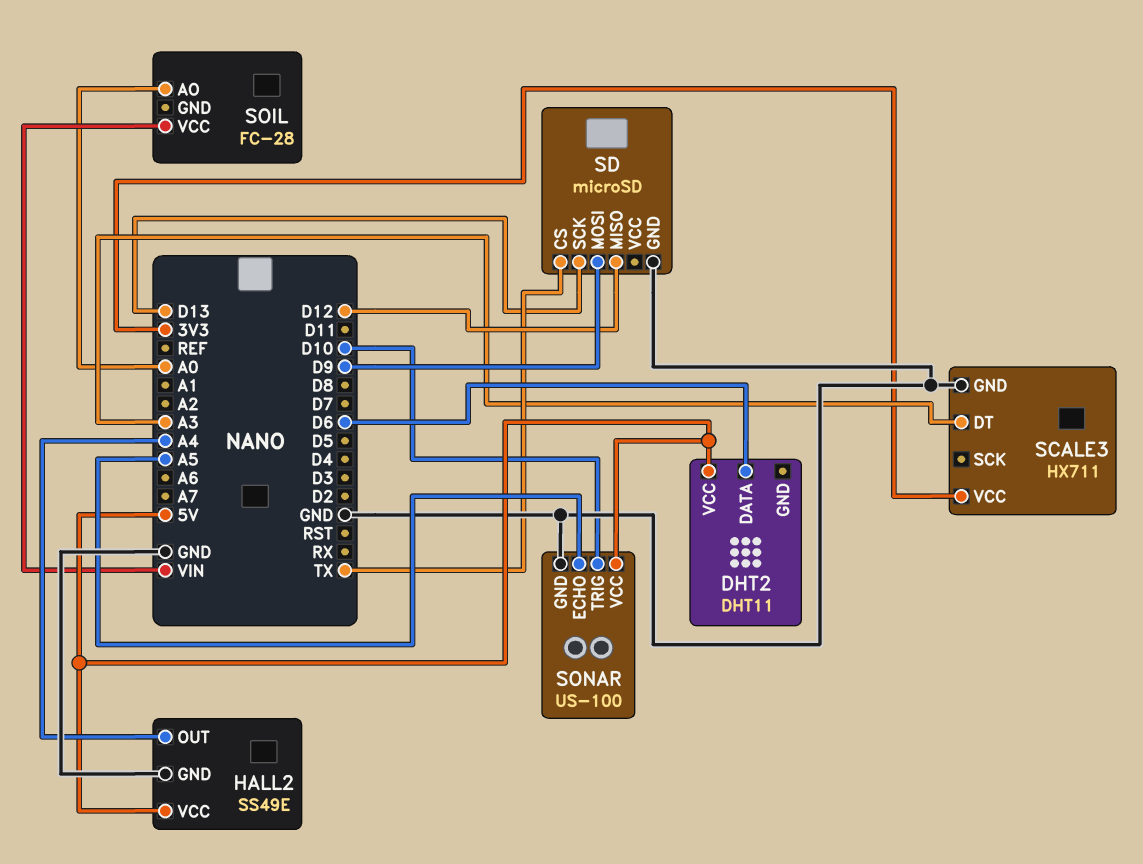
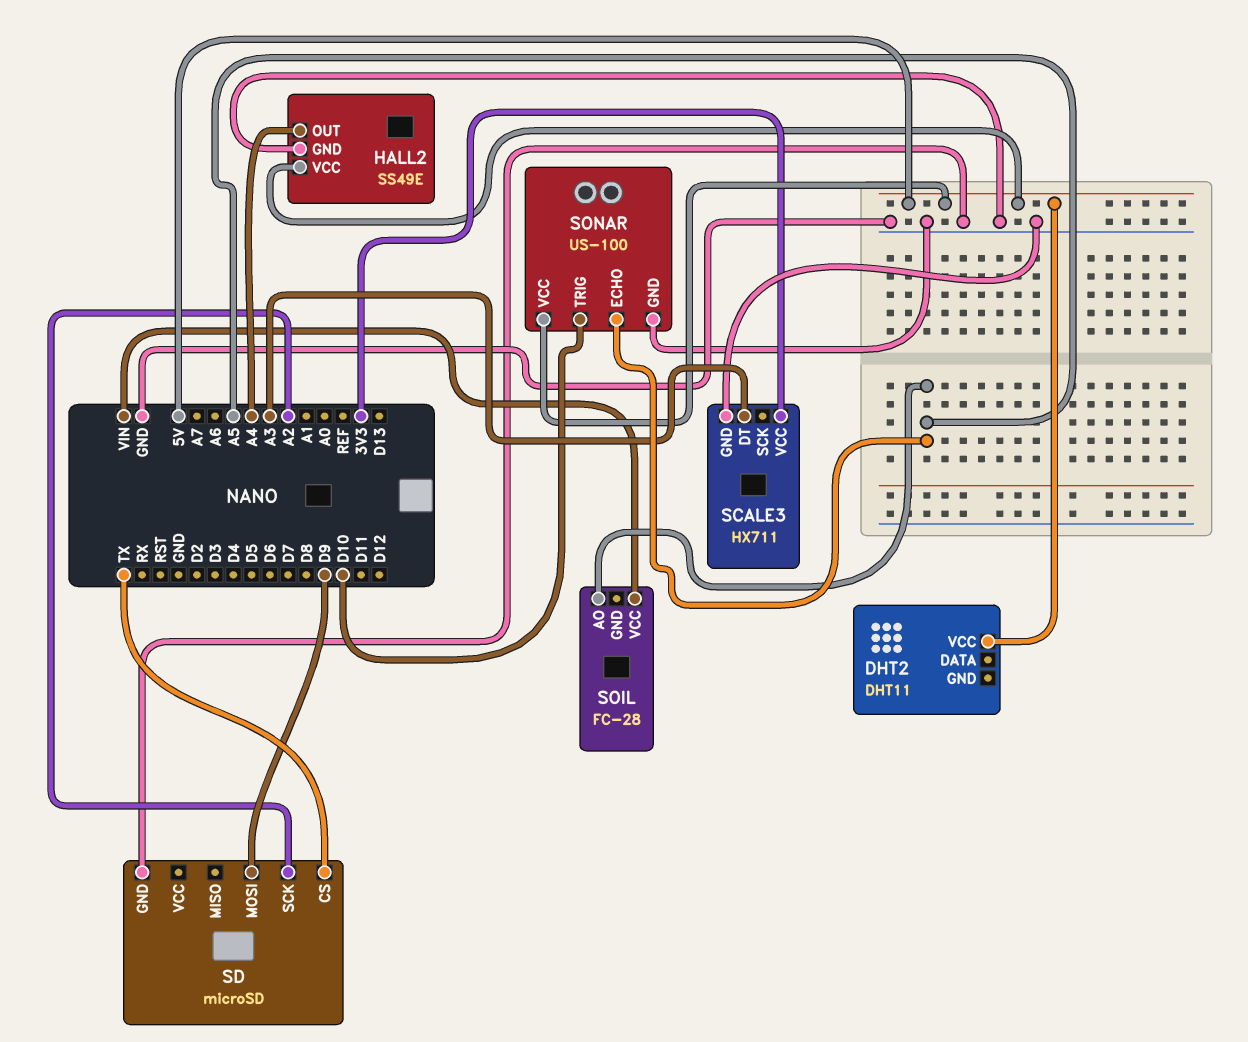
DHT2 pin DATA: D6 -> none
SD pin MISO: D12 -> none
SD pin SCK: D13 -> A2
SOIL pin AO: A0 -> A5

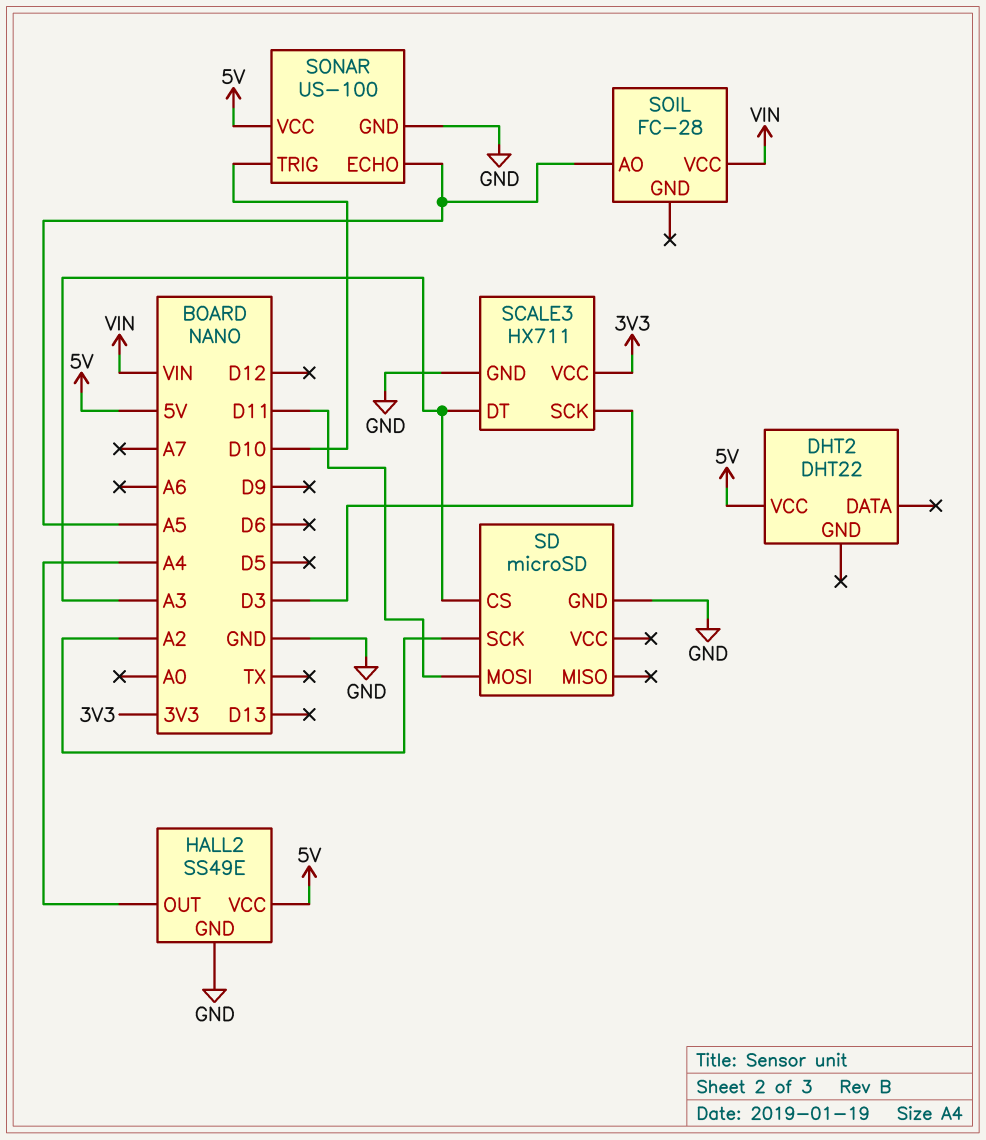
DHT2: DHT11 -> DHT22
SCALE3 pin SCK: none -> D3
SD pin CS: TX -> A3
SD pin MOSI: D9 -> D11

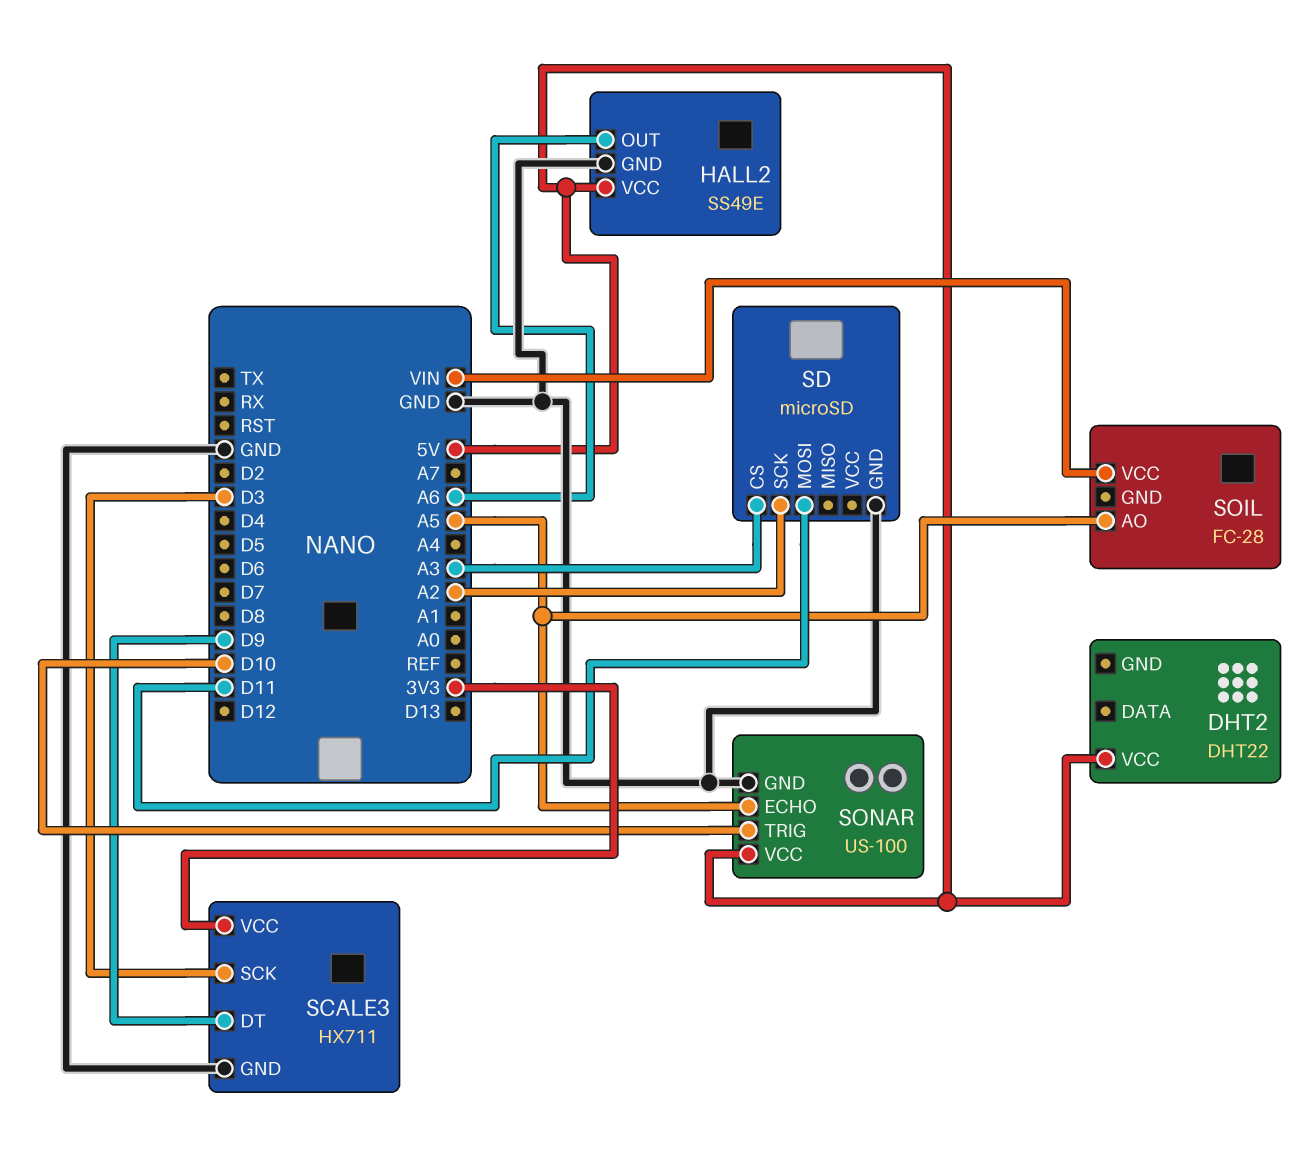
HALL2 pin OUT: A4 -> A6
SCALE3 pin DT: A3 -> D9

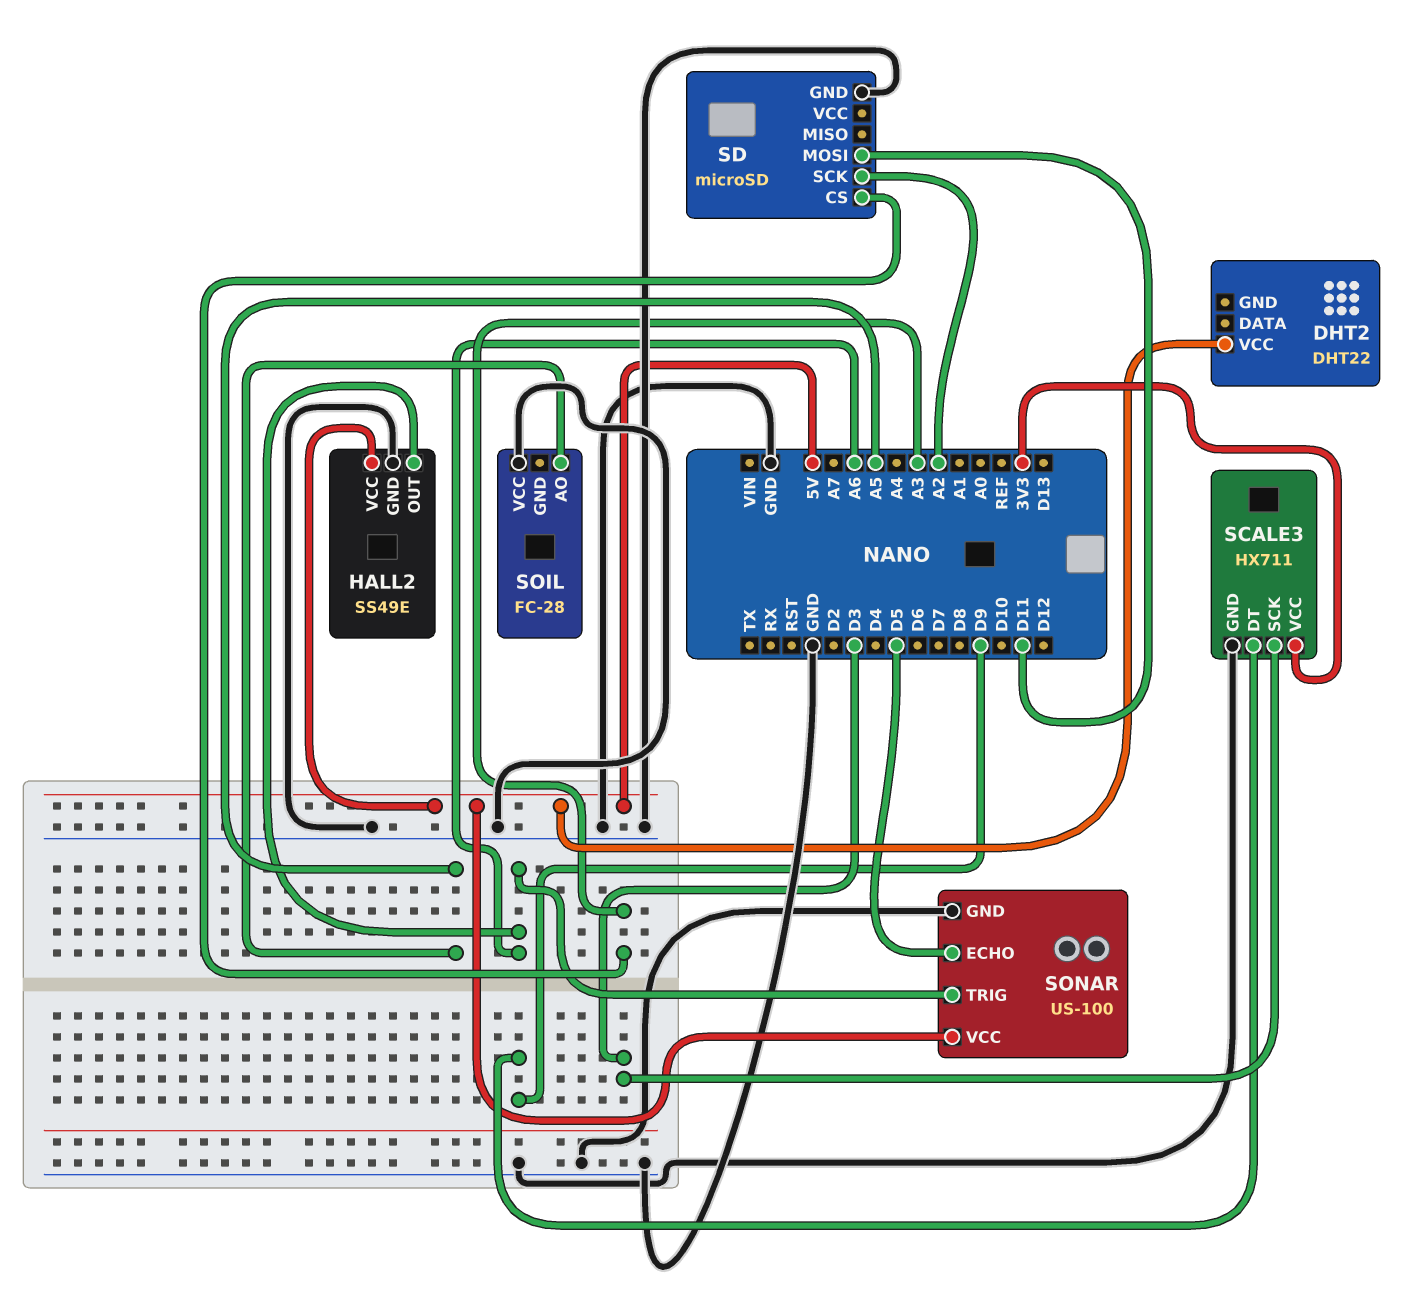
SOIL pin VCC: VIN -> GND
SONAR pin ECHO: A5 -> D5
SONAR pin TRIG: D10 -> A6

